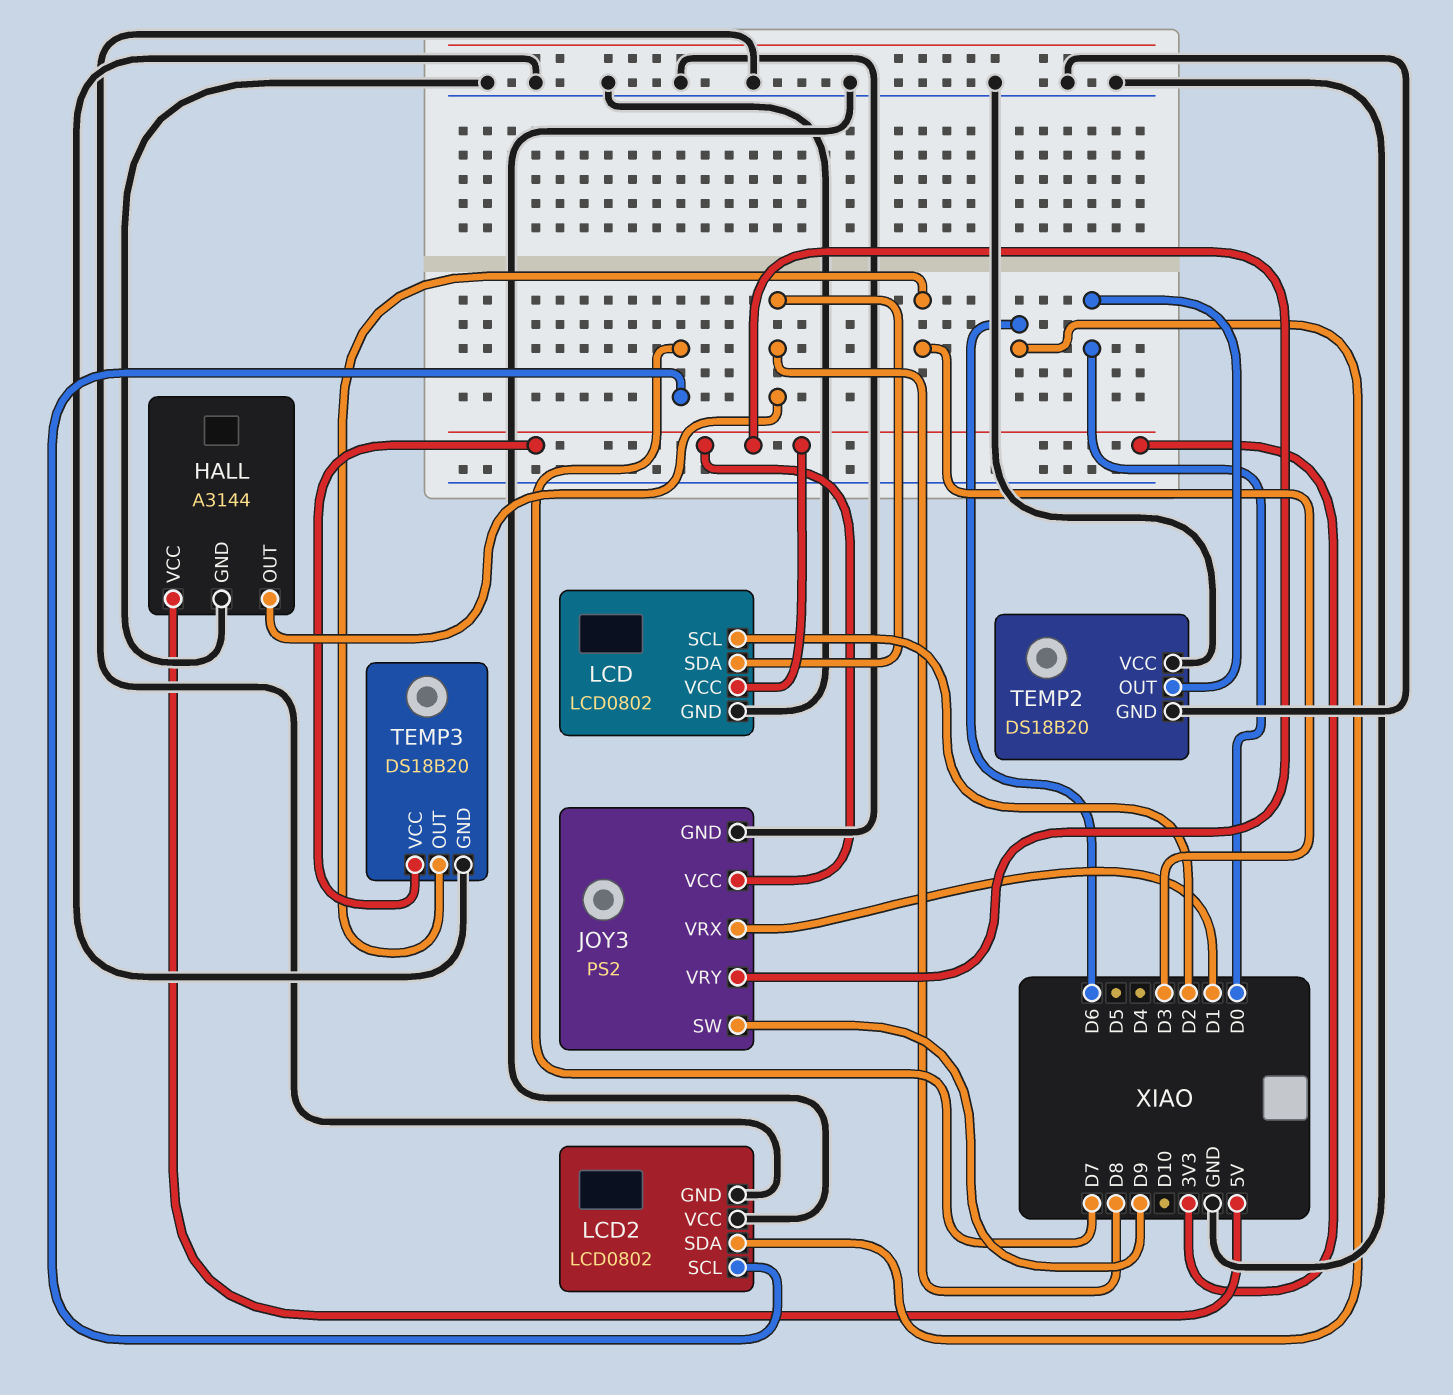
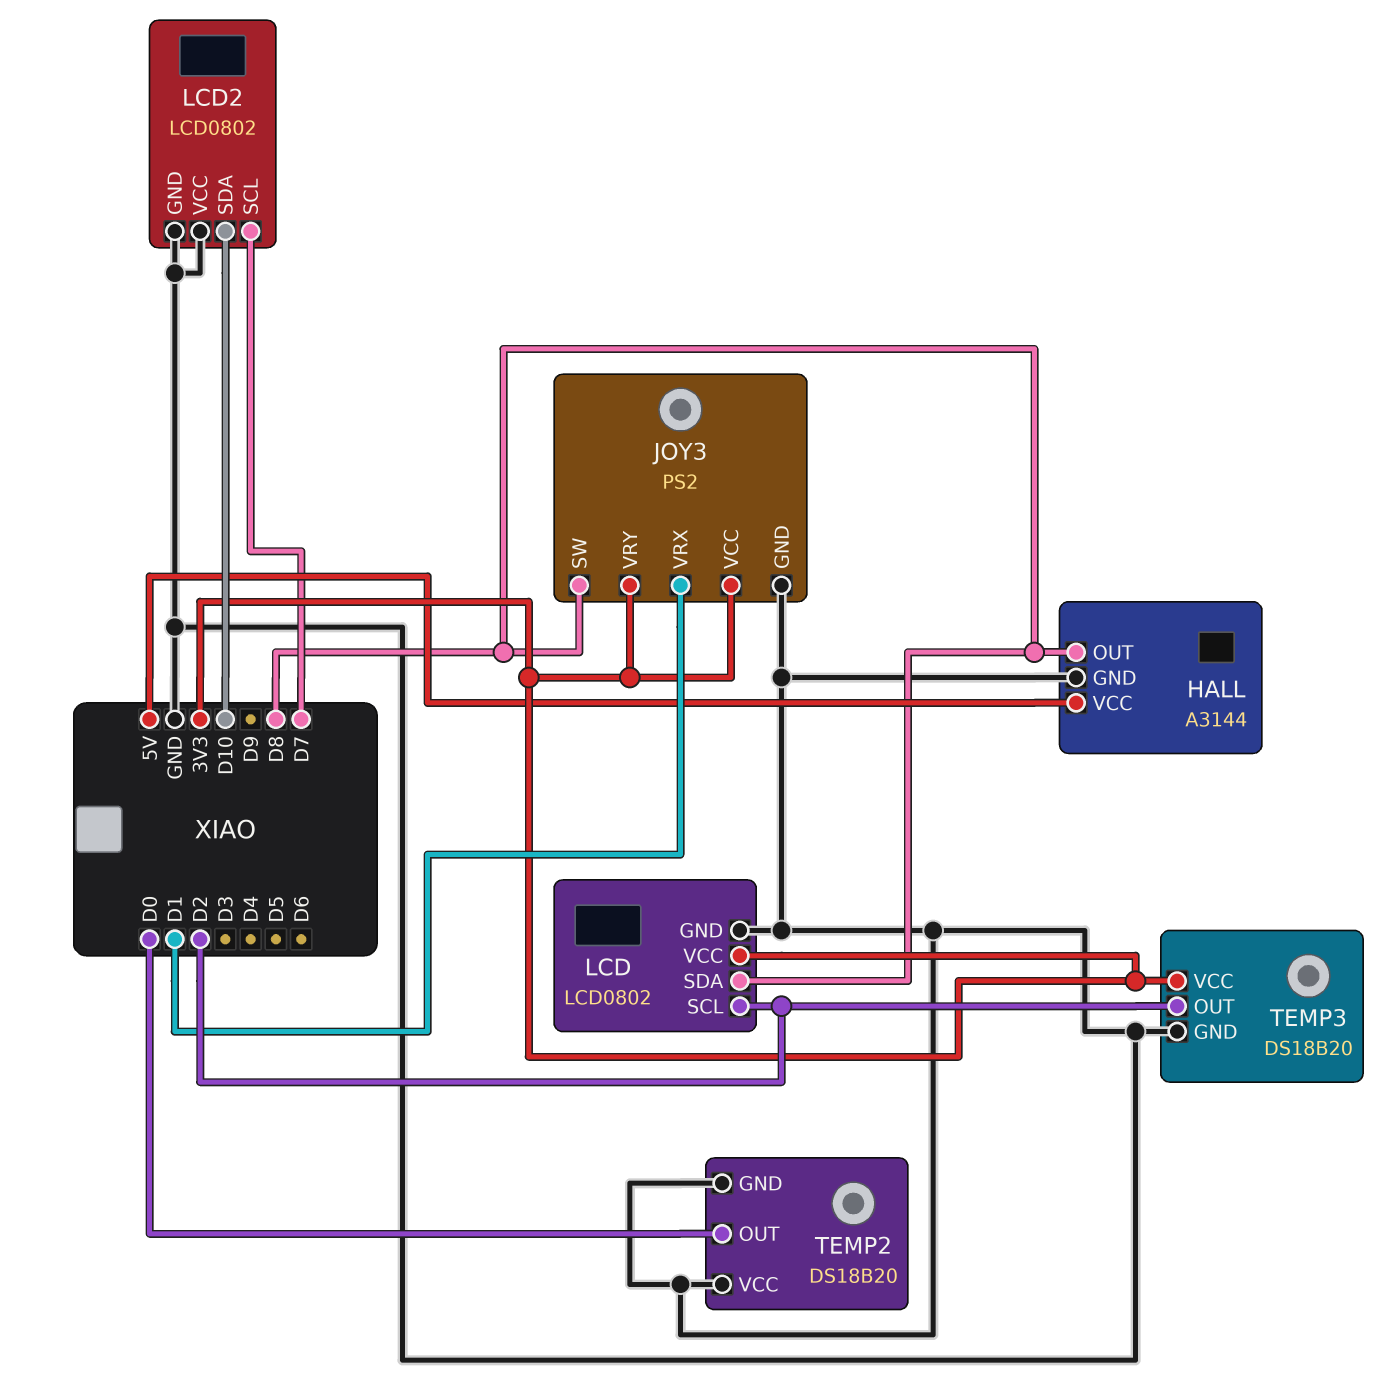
JOY3 pin SW: D9 -> D8
LCD2 pin SDA: D6 -> D10
TEMP3 pin OUT: D3 -> D2

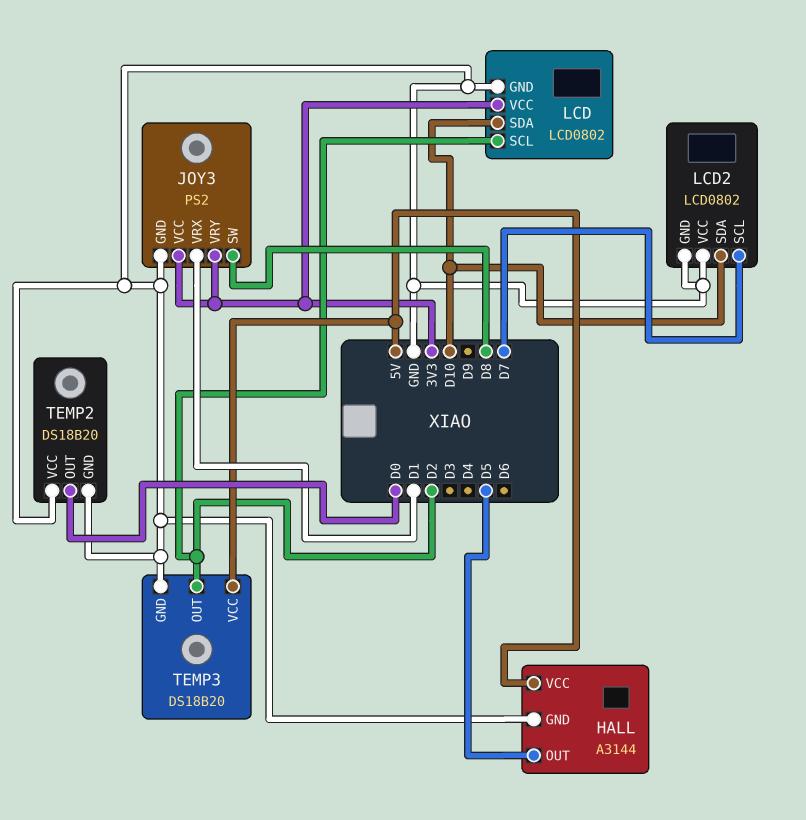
HALL pin OUT: D8 -> D5
LCD pin SDA: D8 -> D10
TEMP3 pin VCC: 3V3 -> 5V

